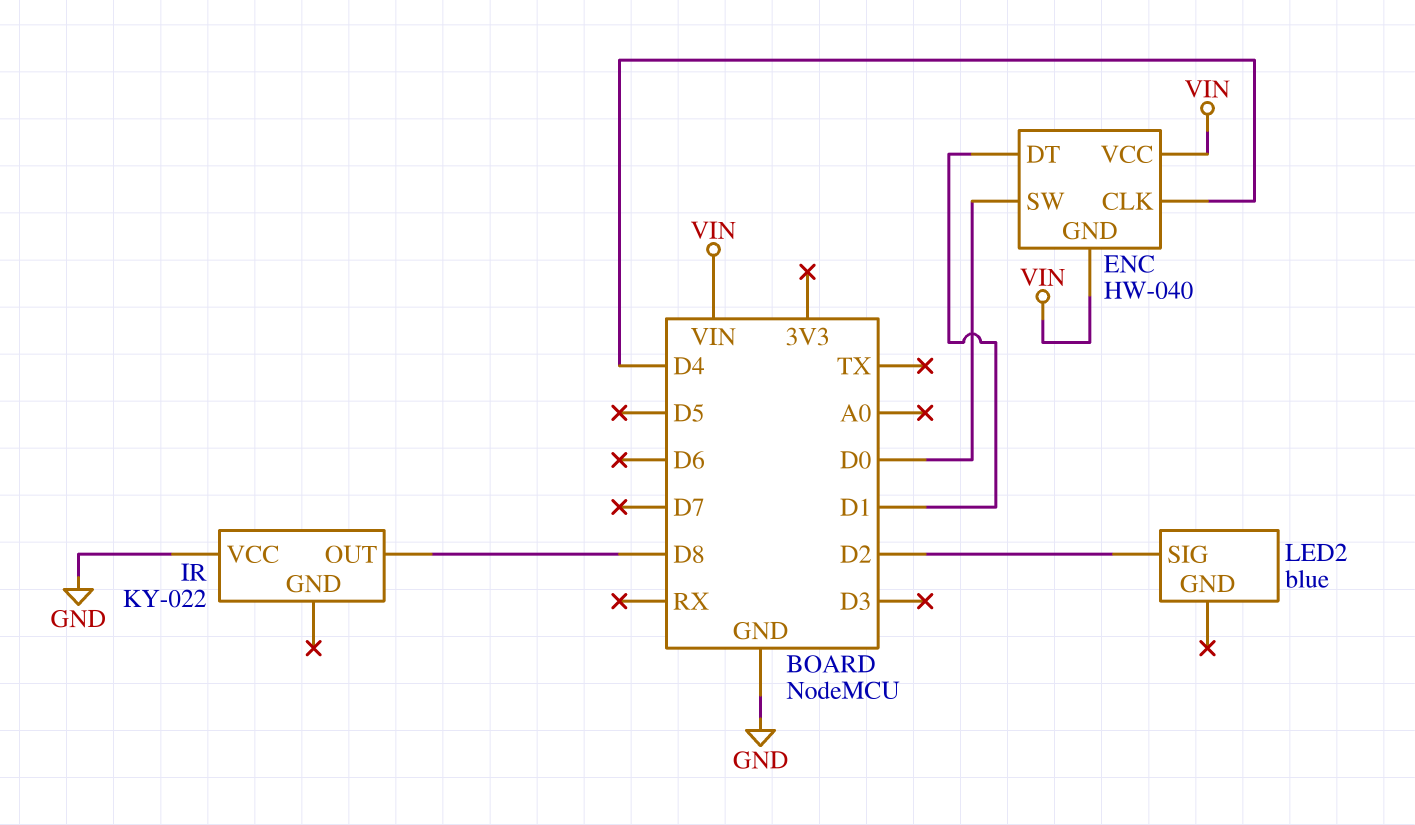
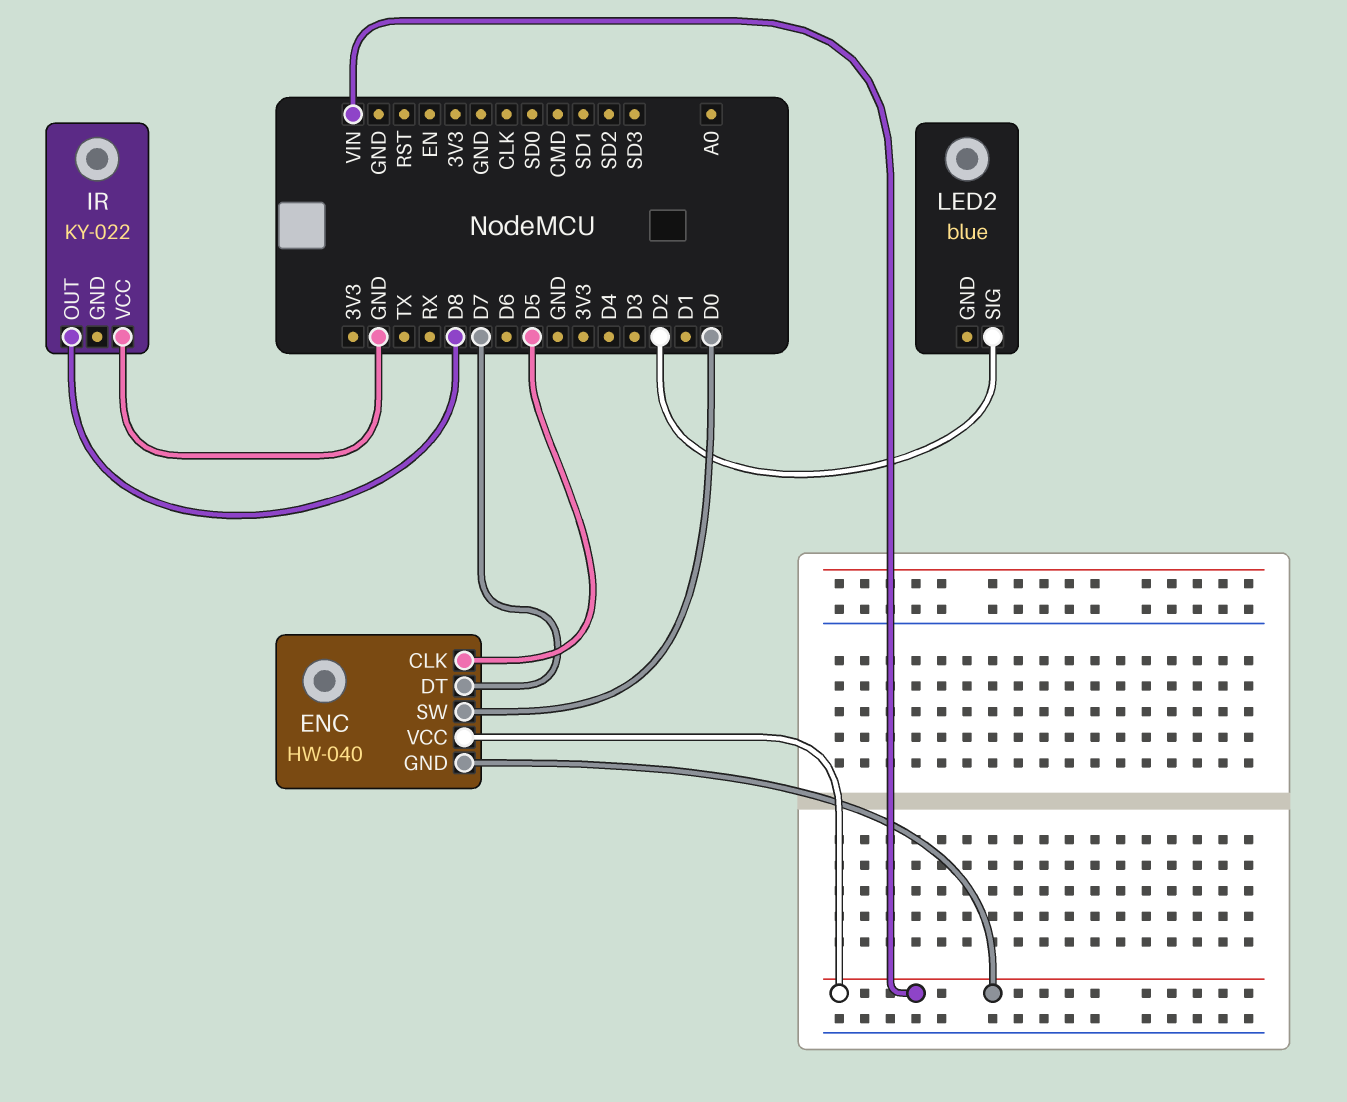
ENC pin CLK: D4 -> D5
ENC pin DT: D1 -> D7

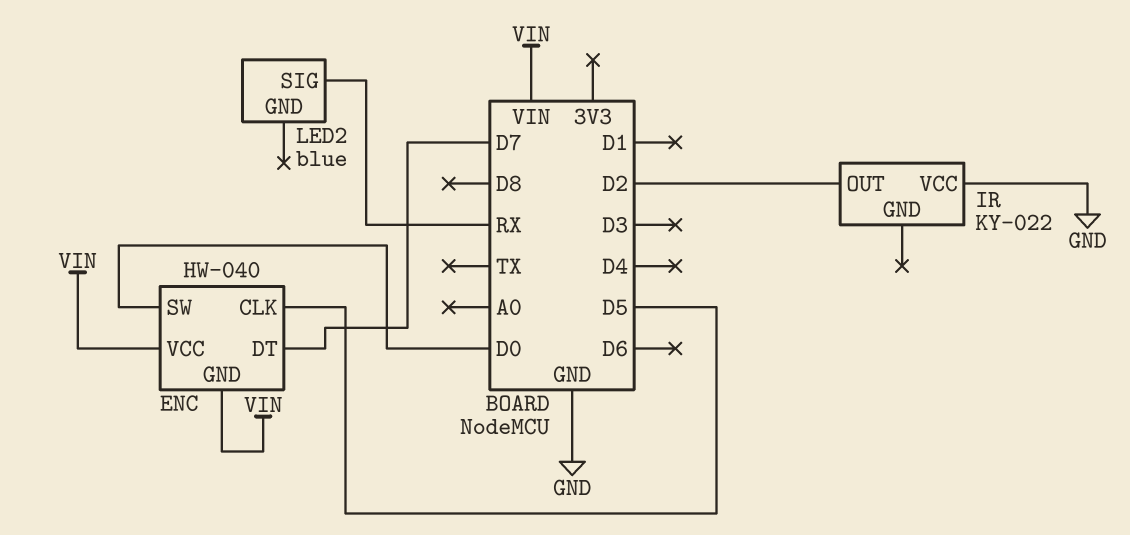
IR pin OUT: D8 -> D2
LED2 pin SIG: D2 -> RX

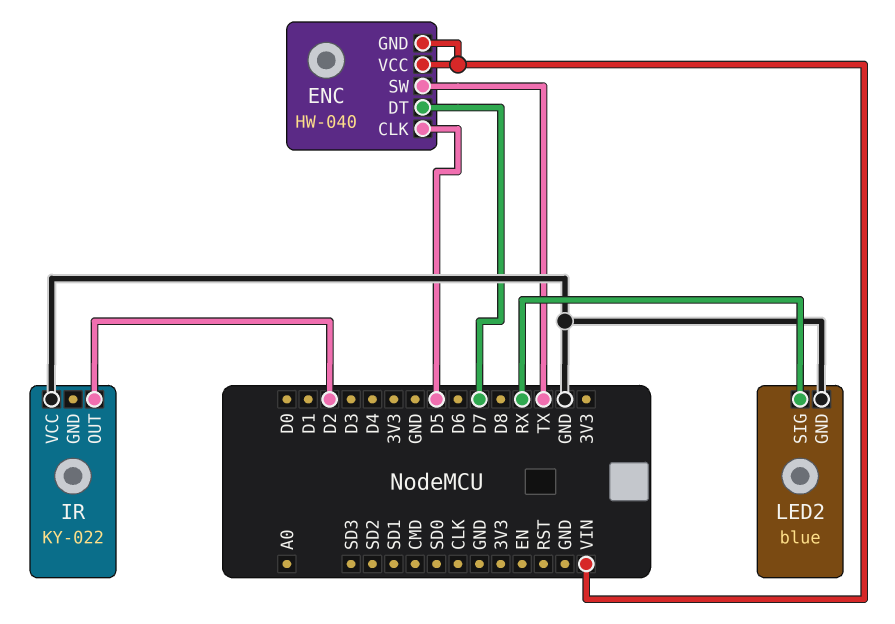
ENC pin SW: D0 -> TX
LED2 pin GND: none -> GND

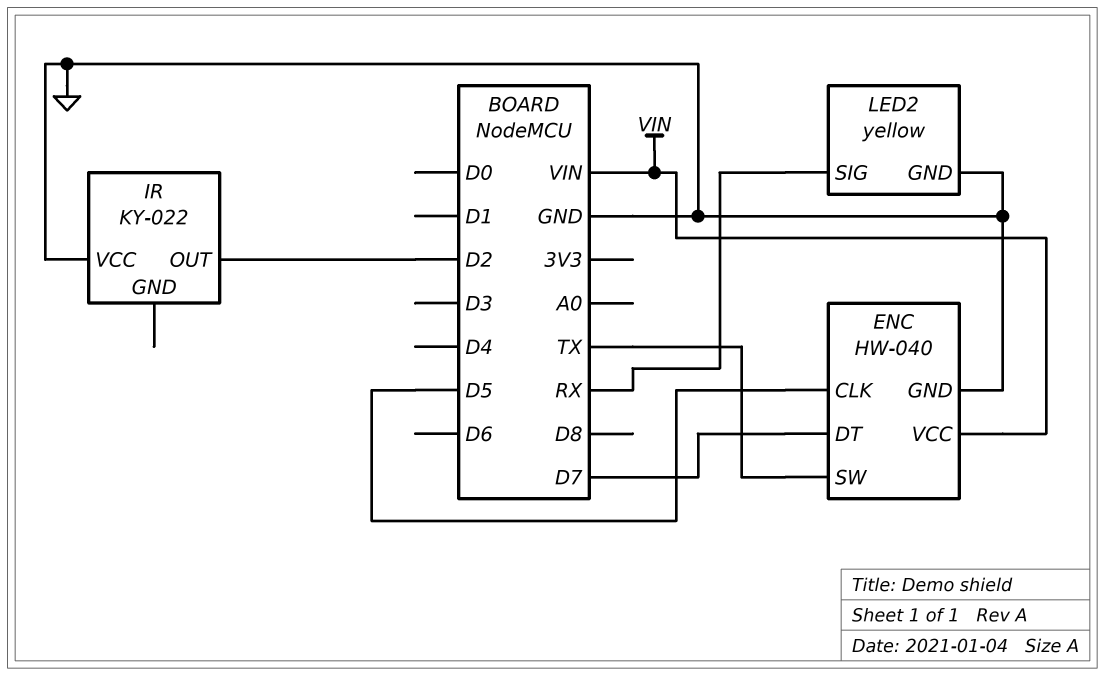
ENC pin GND: VIN -> GND
LED2: blue -> yellow

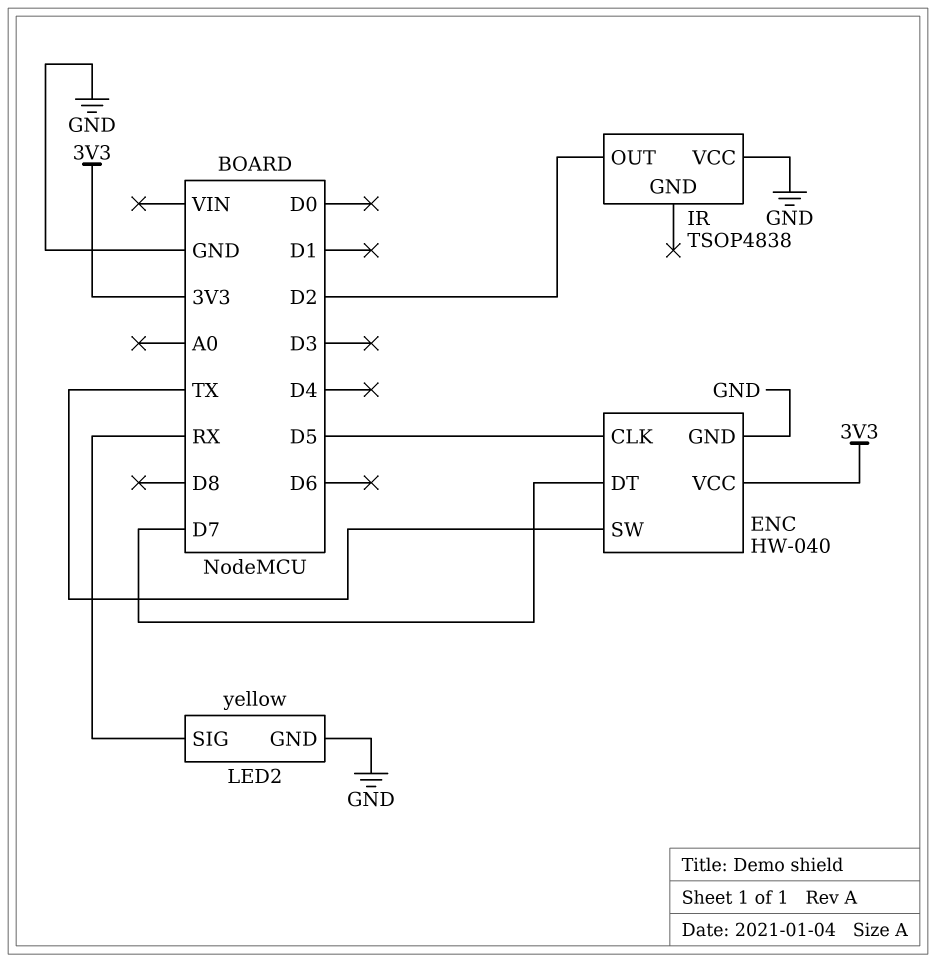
ENC pin VCC: VIN -> 3V3
IR: KY-022 -> TSOP4838

